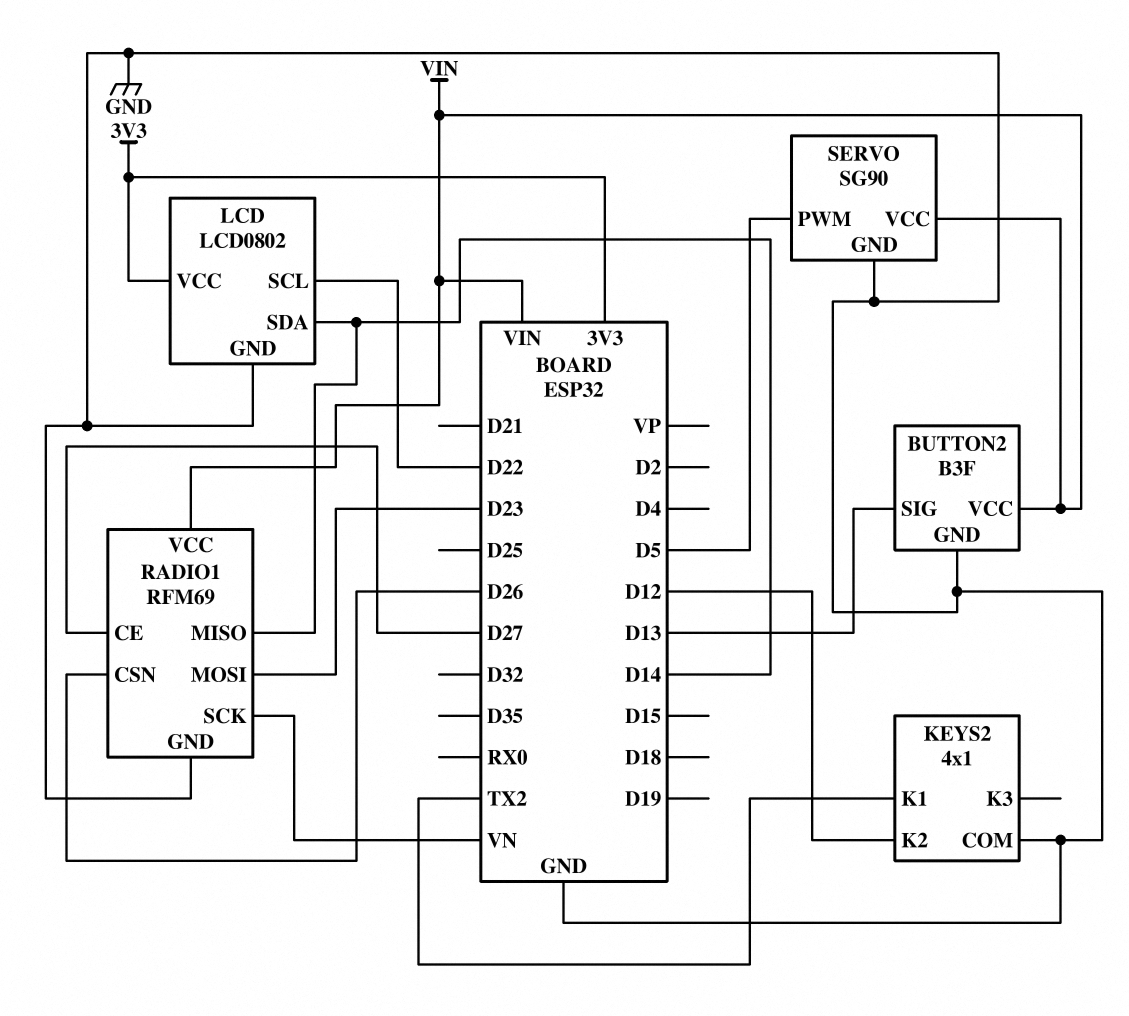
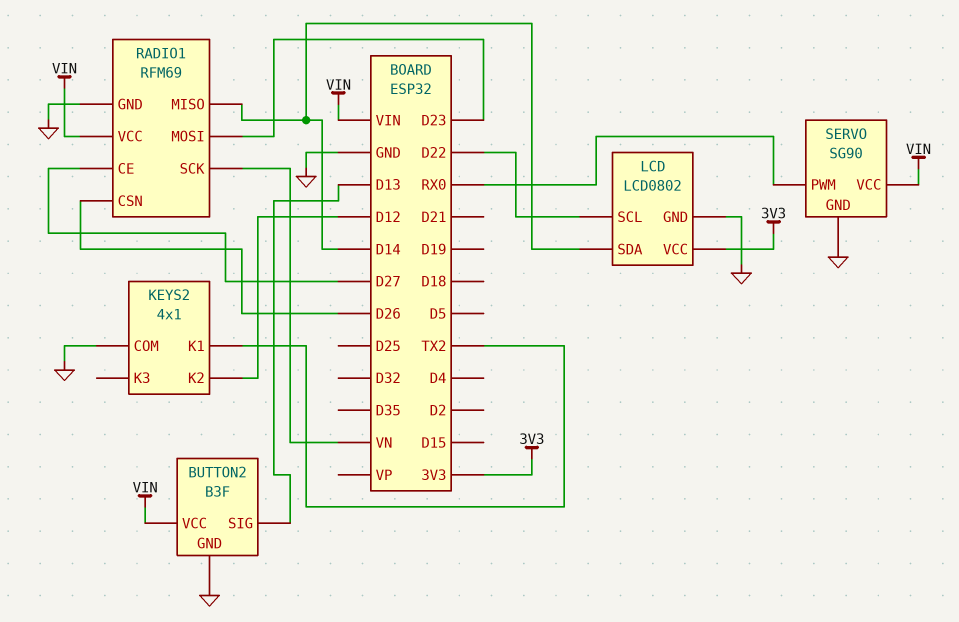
SERVO pin PWM: D5 -> RX0

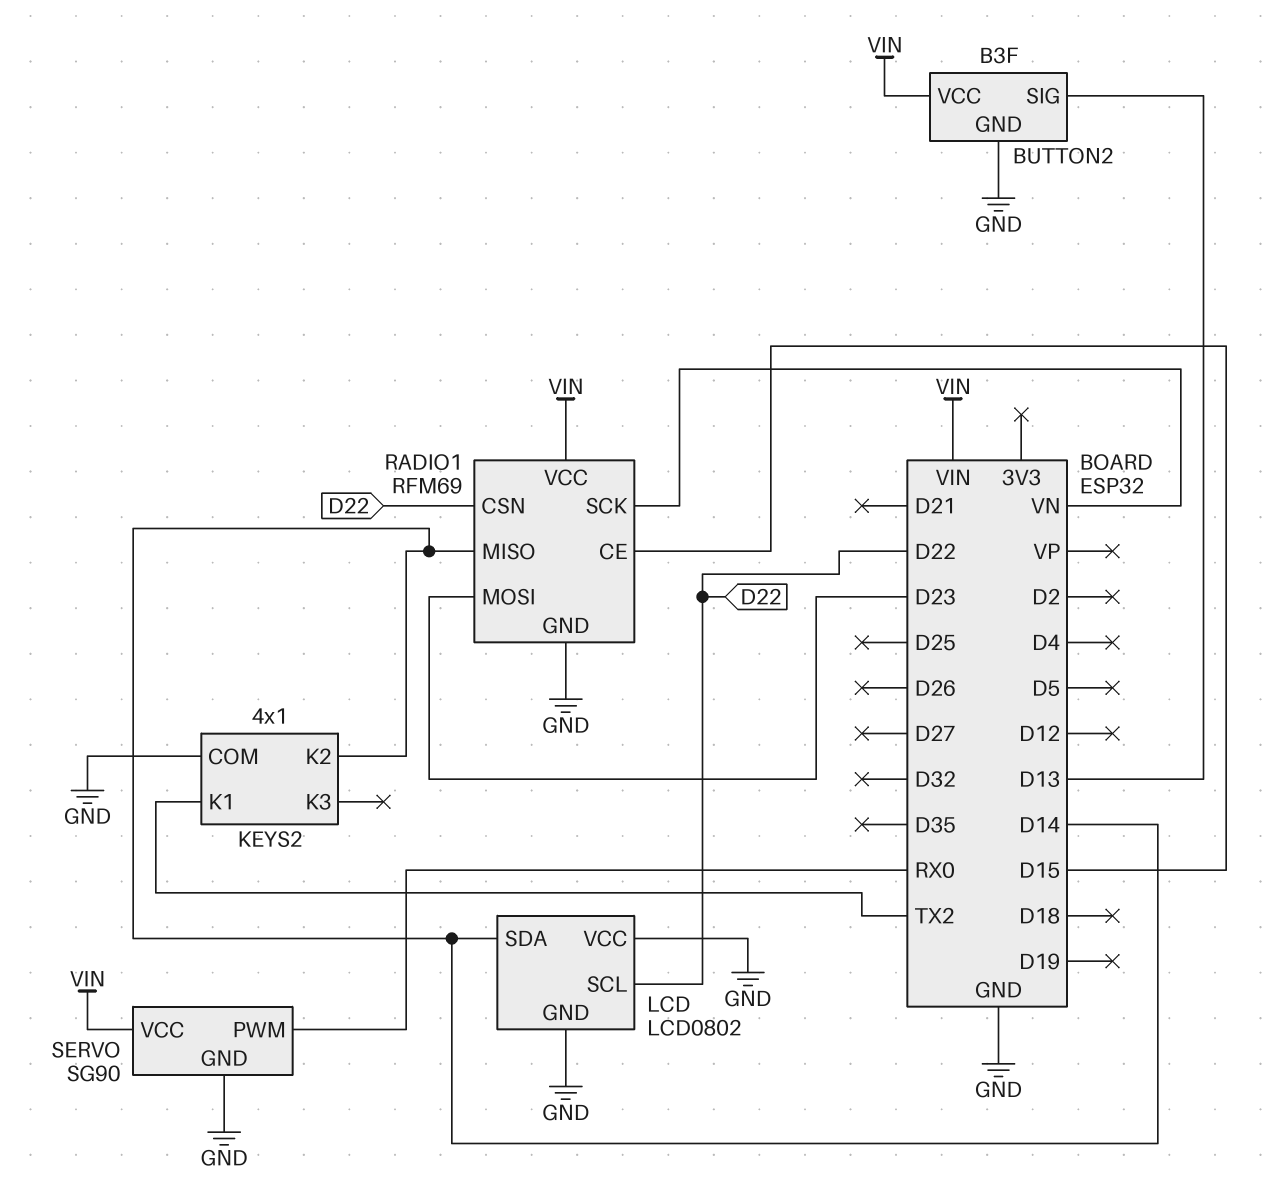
KEYS2 pin K2: D12 -> D14
LCD pin VCC: 3V3 -> GND
RADIO1 pin CE: D27 -> D15
RADIO1 pin CSN: D26 -> D22

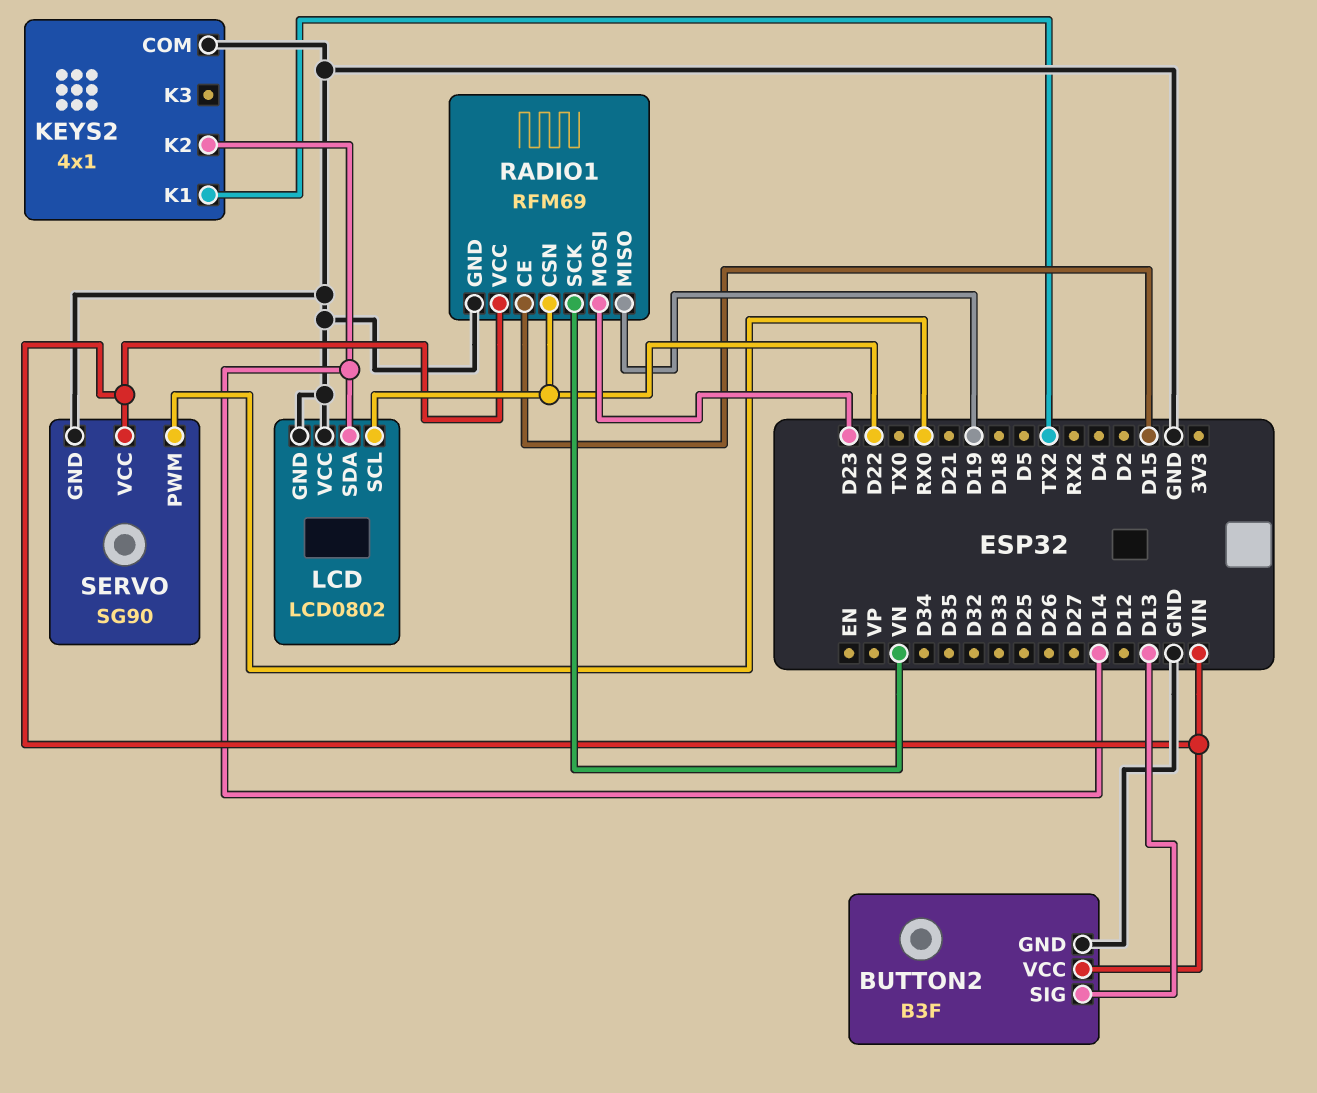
RADIO1 pin MISO: D14 -> D19

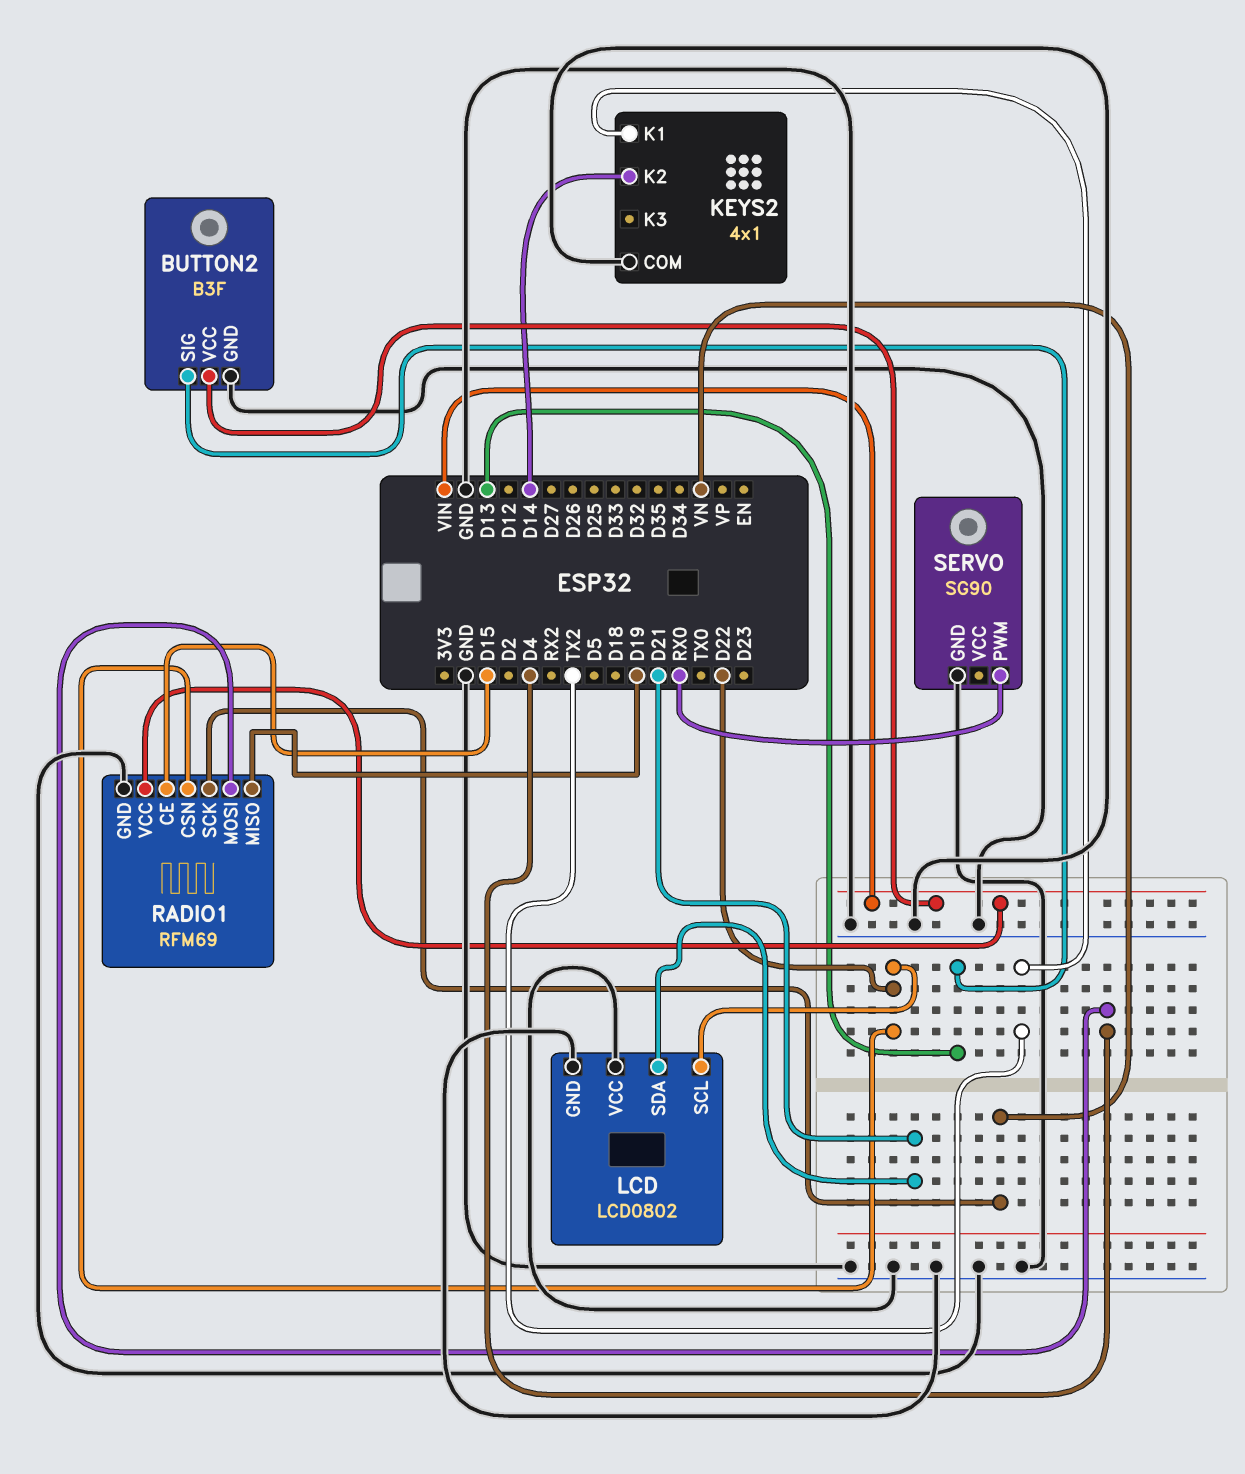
LCD pin SDA: D14 -> D21
RADIO1 pin MOSI: D23 -> D4
SERVO pin VCC: VIN -> none

